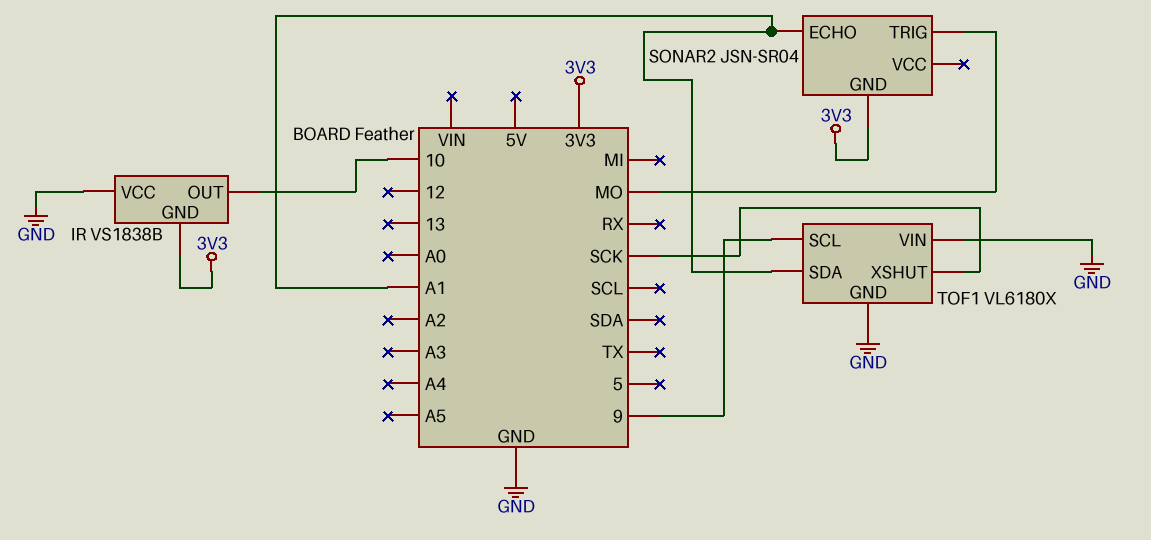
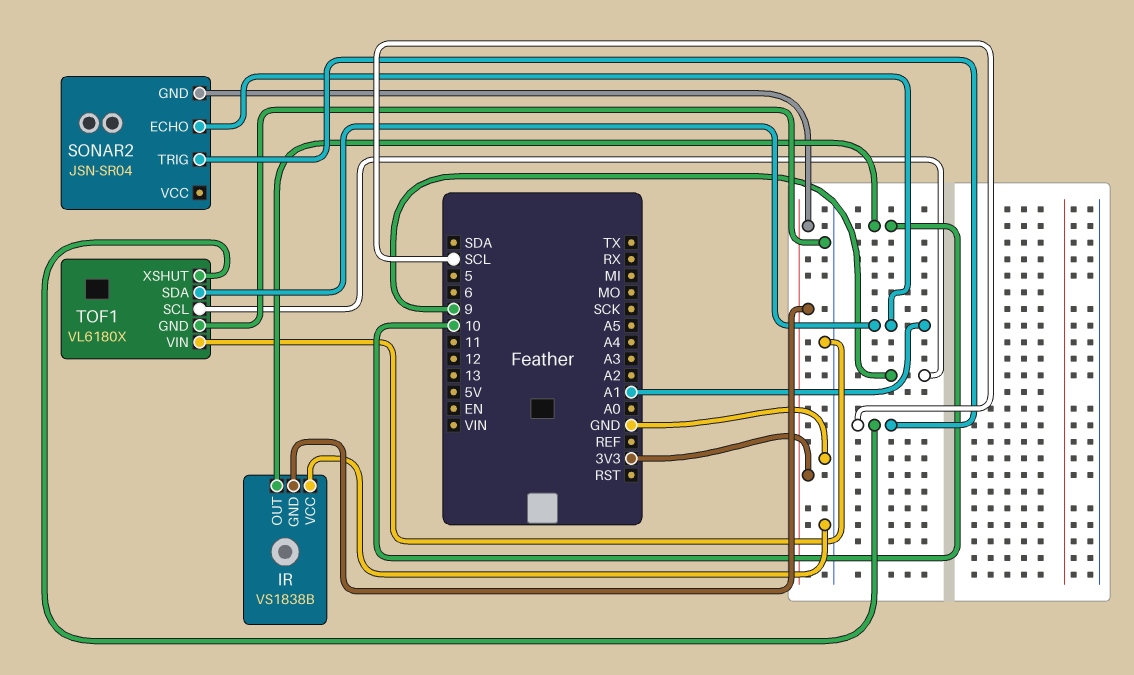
SONAR2 pin TRIG: MO -> SCL
TOF1 pin XSHUT: SCK -> SCL

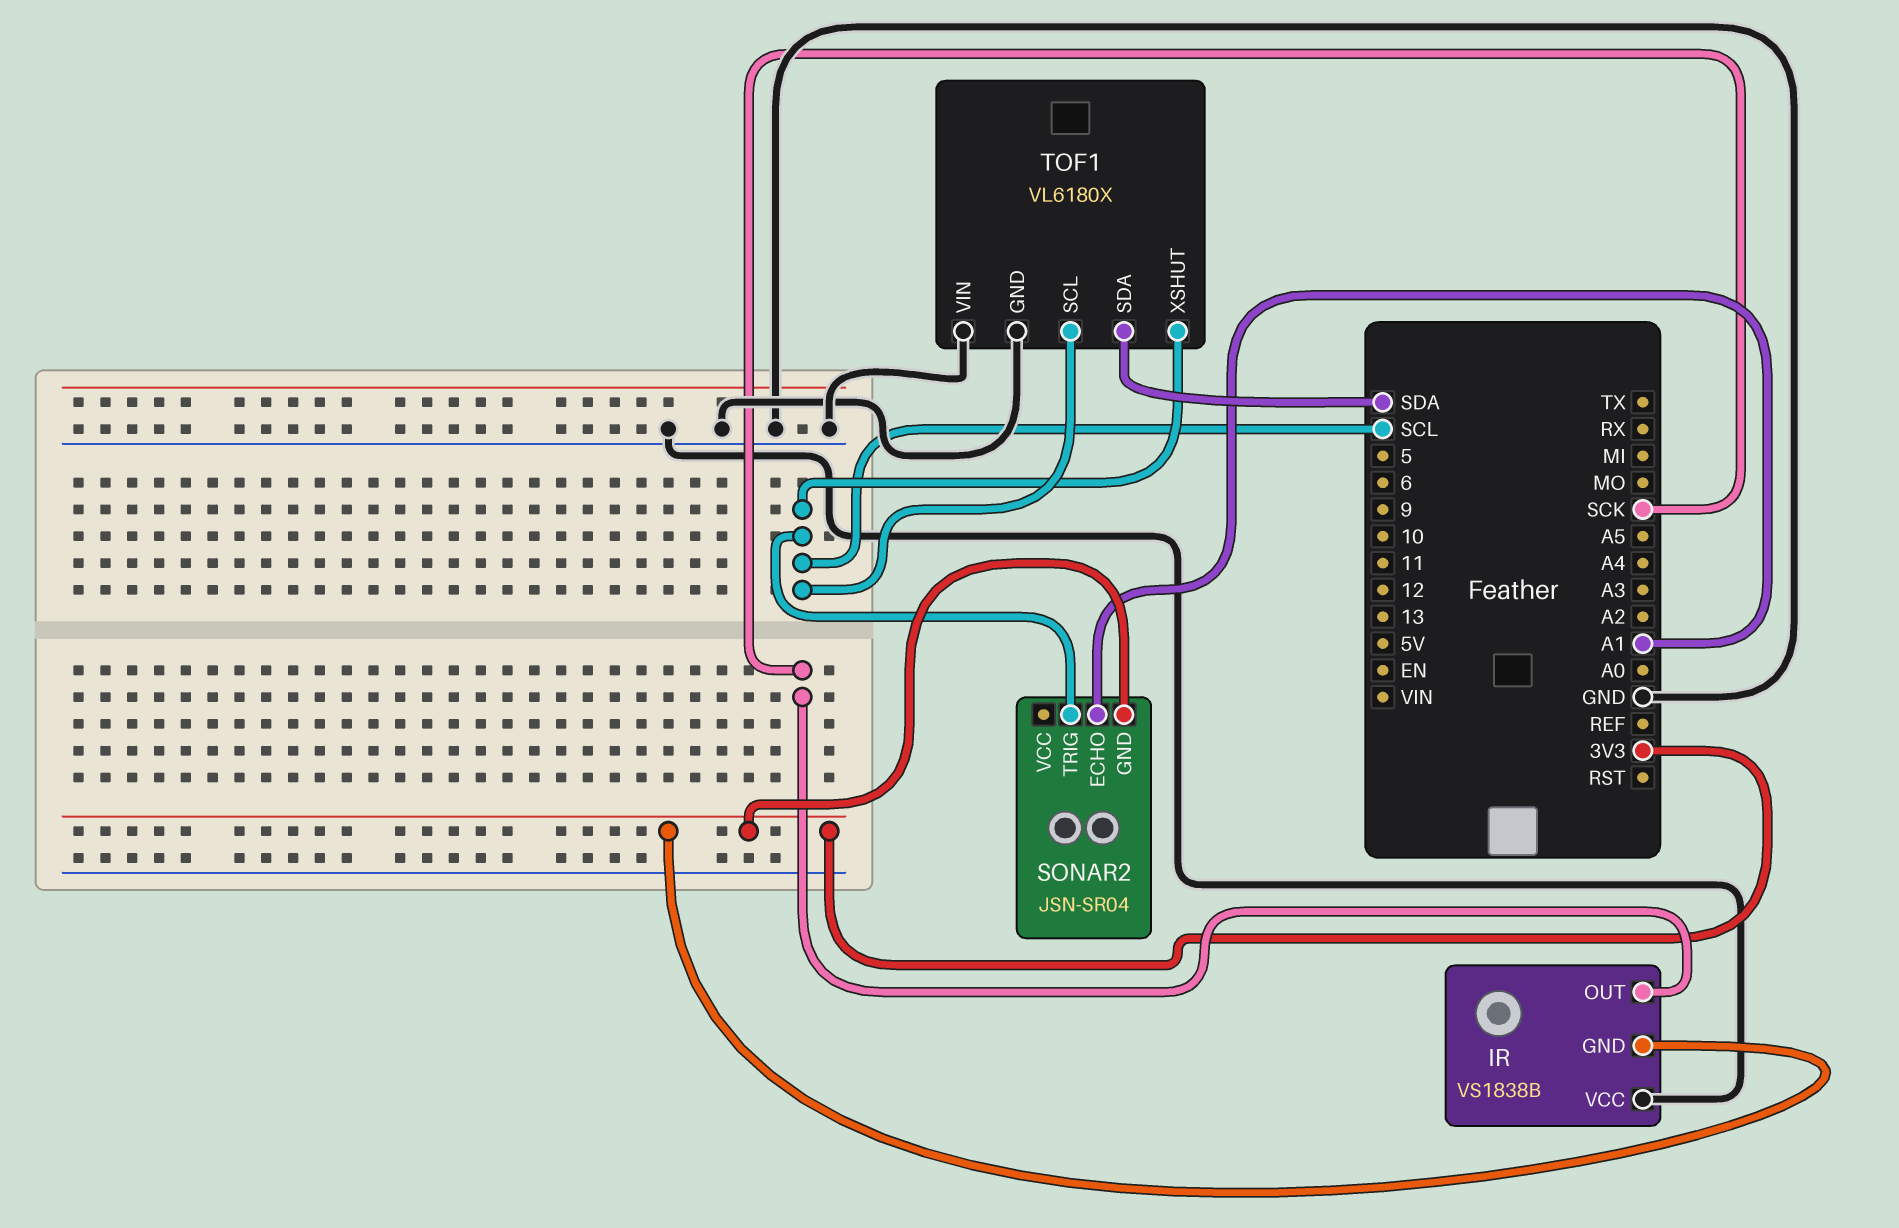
IR pin OUT: 10 -> SCK
TOF1 pin SCL: 9 -> SCL
TOF1 pin SDA: A1 -> SDA

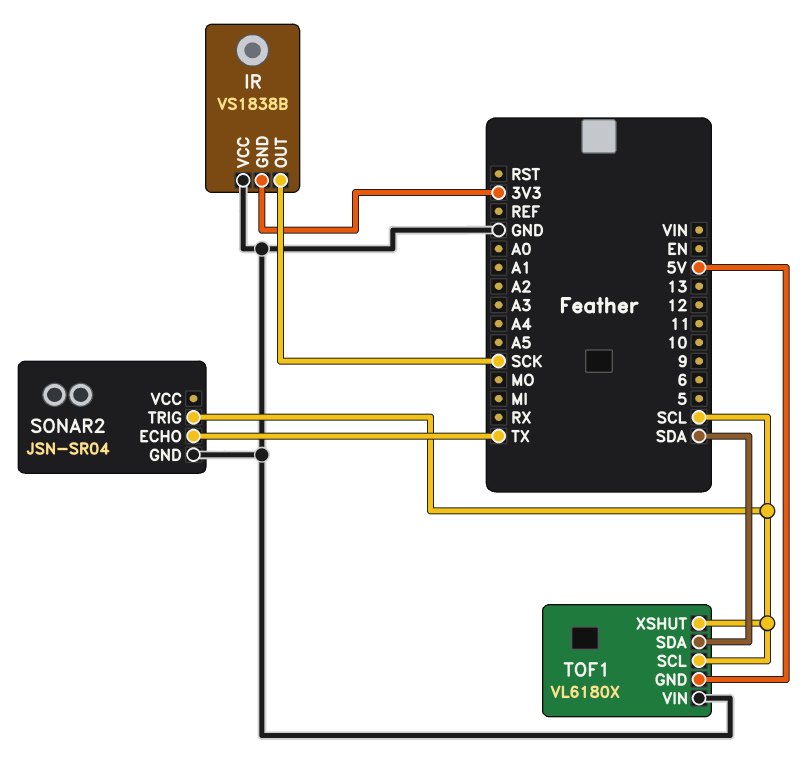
SONAR2 pin ECHO: A1 -> TX
SONAR2 pin GND: 3V3 -> GND
TOF1 pin GND: GND -> 5V

